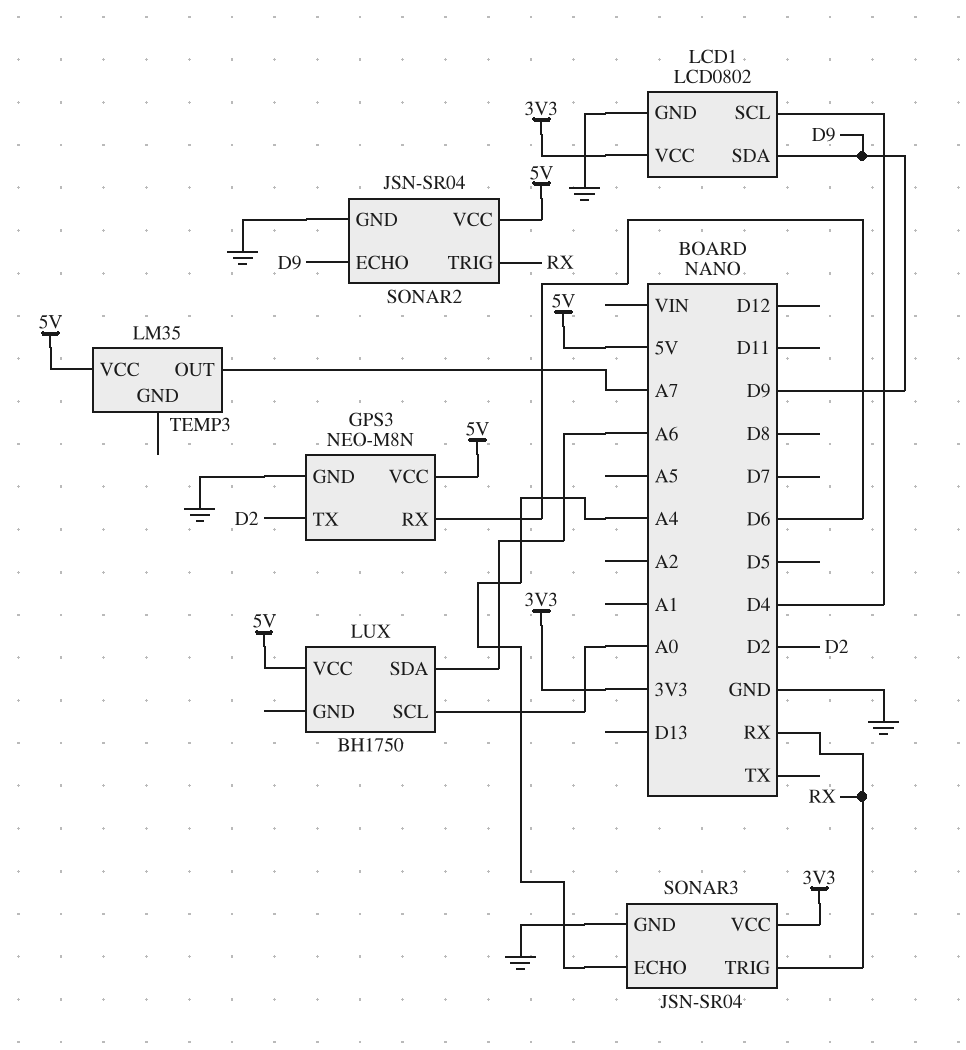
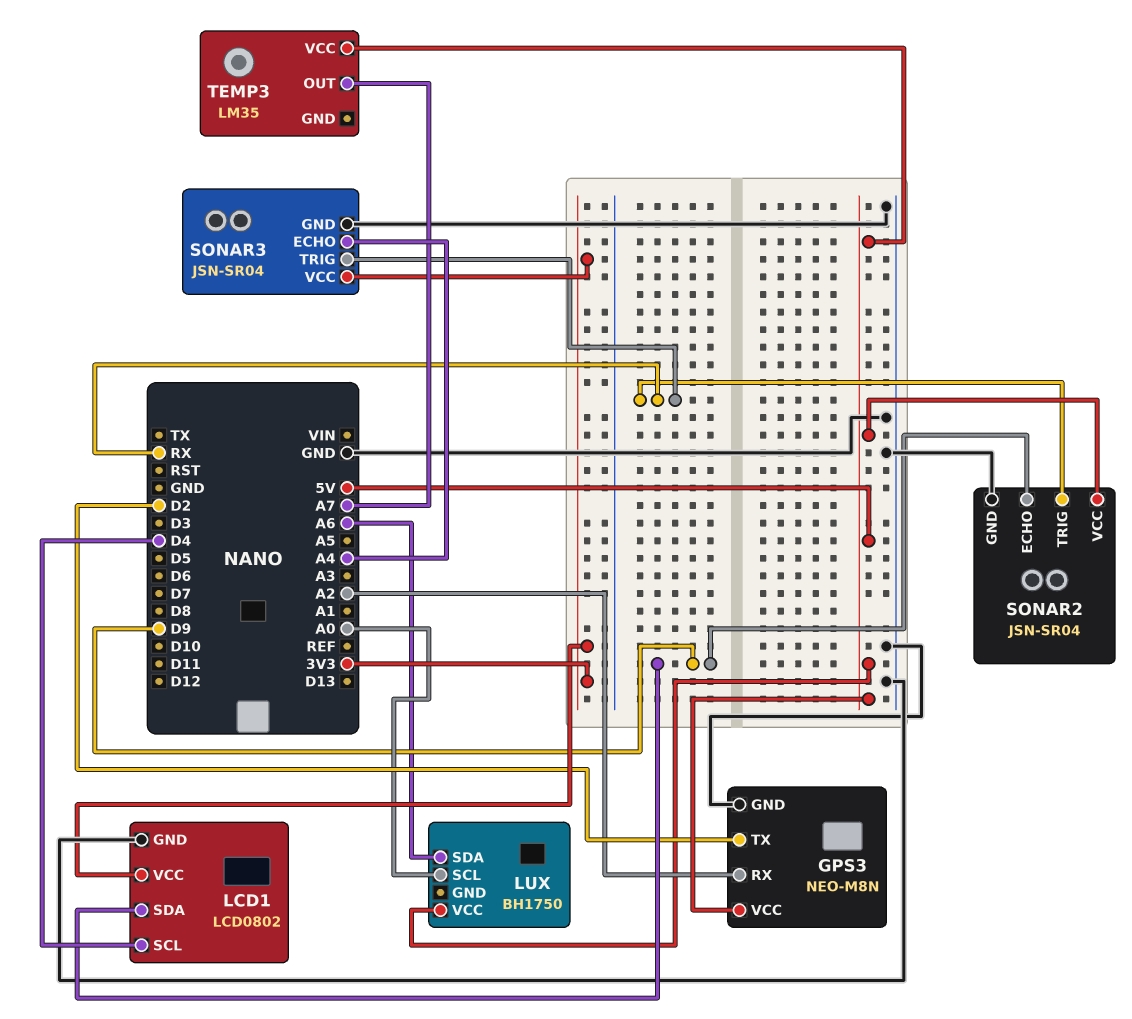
GPS3 pin RX: D6 -> A2

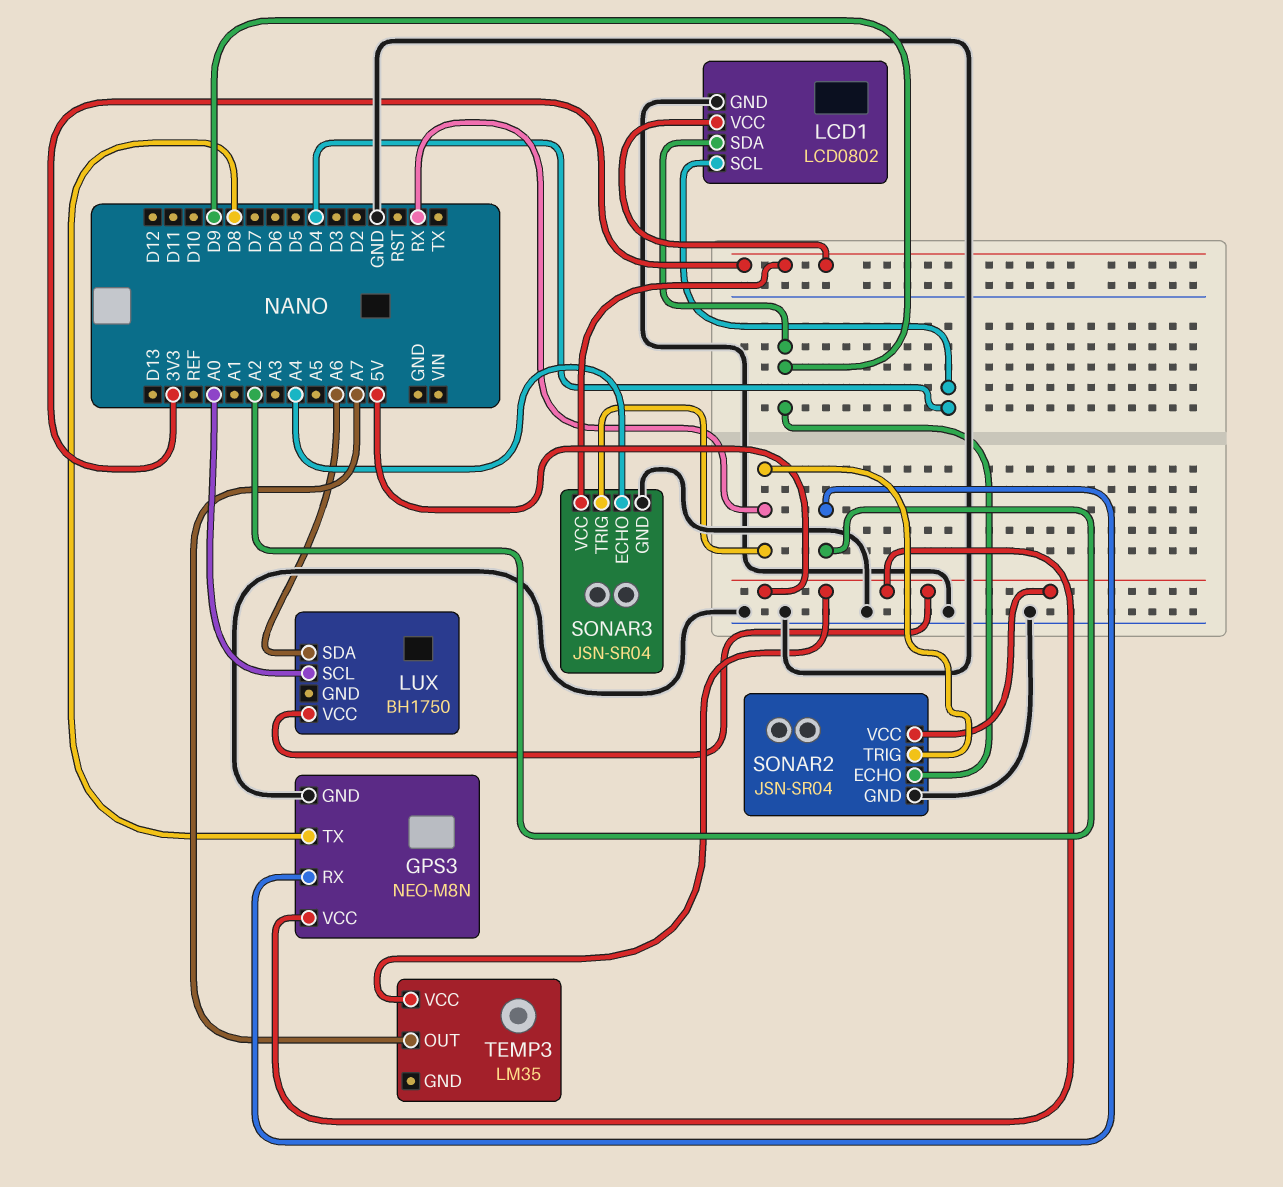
GPS3 pin TX: D2 -> D8

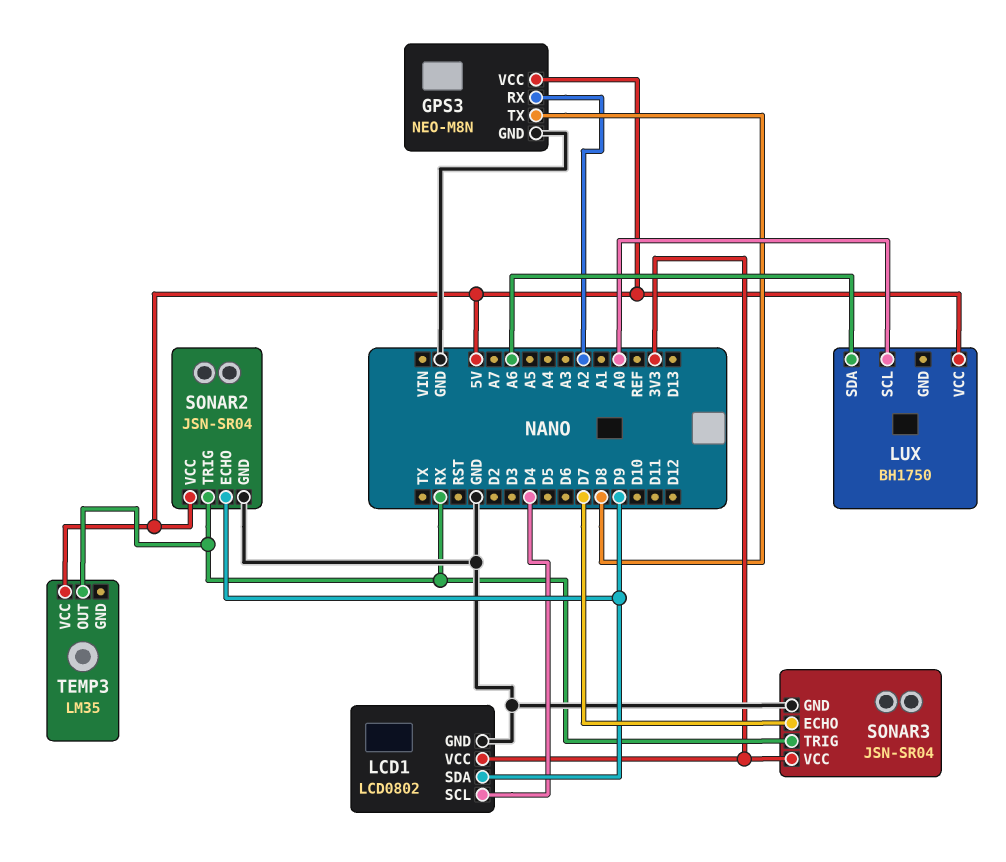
SONAR3 pin ECHO: A4 -> D7
TEMP3 pin OUT: A7 -> RX

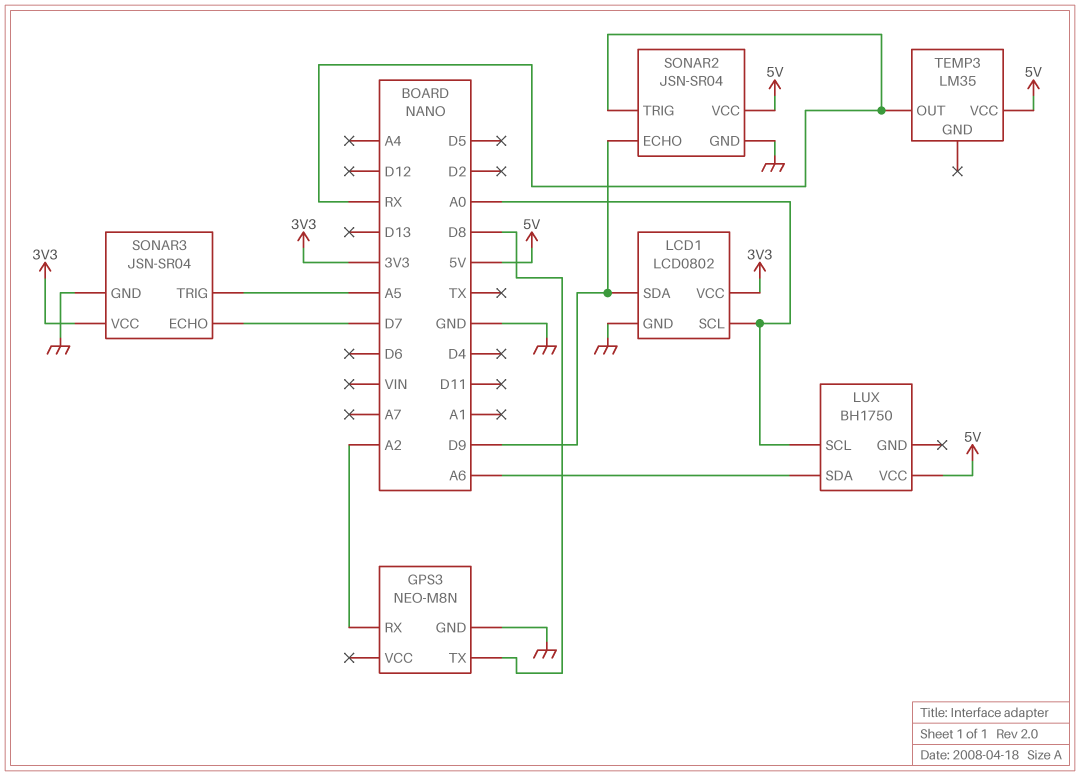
GPS3 pin VCC: 5V -> none
LCD1 pin SCL: D4 -> A0
SONAR3 pin TRIG: RX -> A5

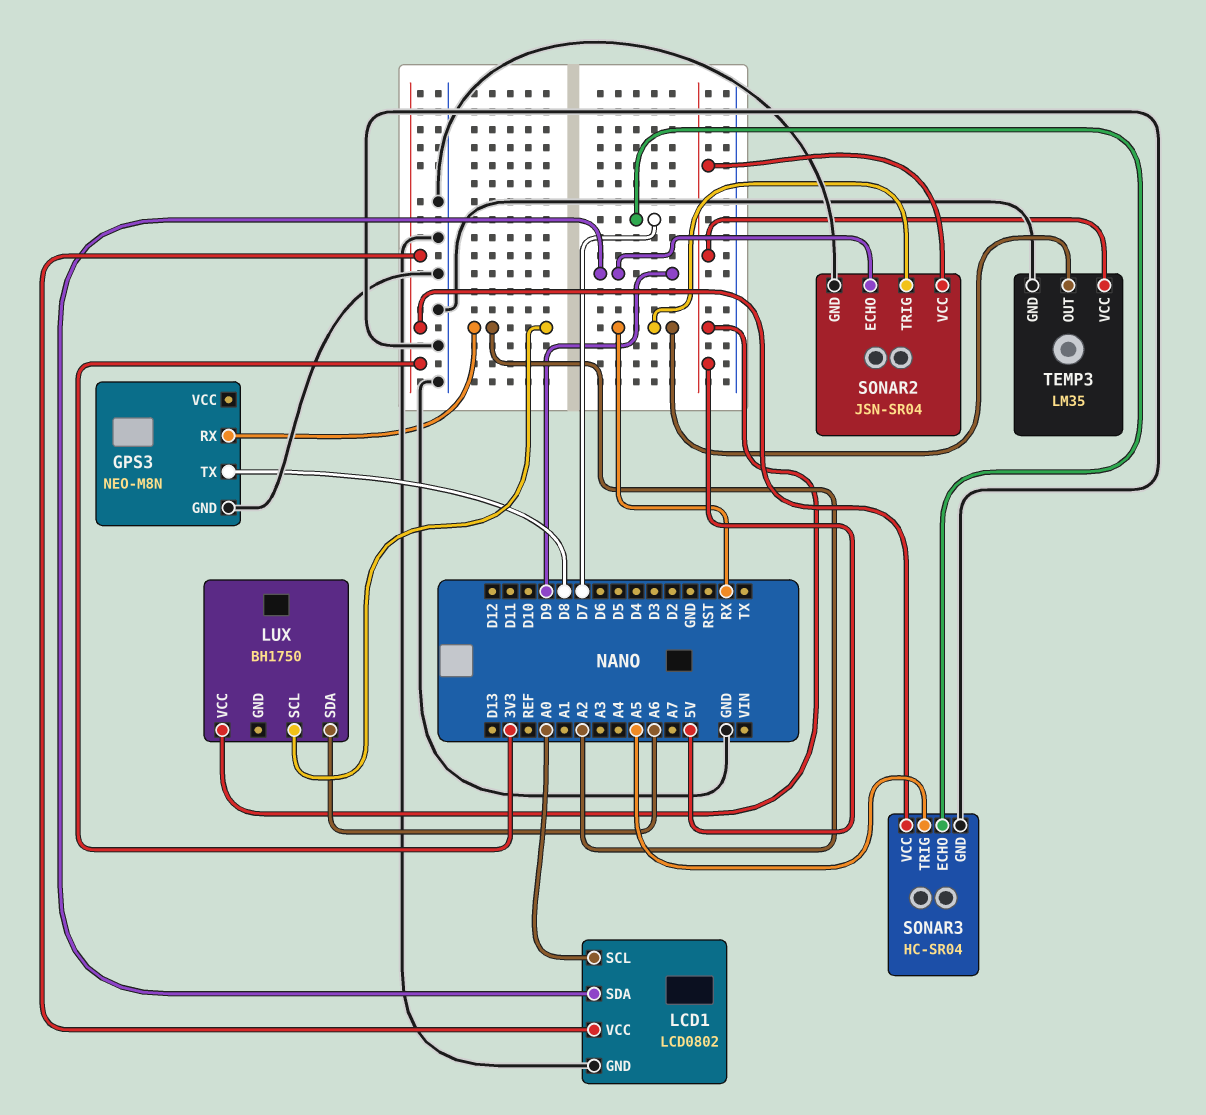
LUX pin SCL: A0 -> A2
SONAR3: JSN-SR04 -> HC-SR04
TEMP3 pin GND: none -> GND

